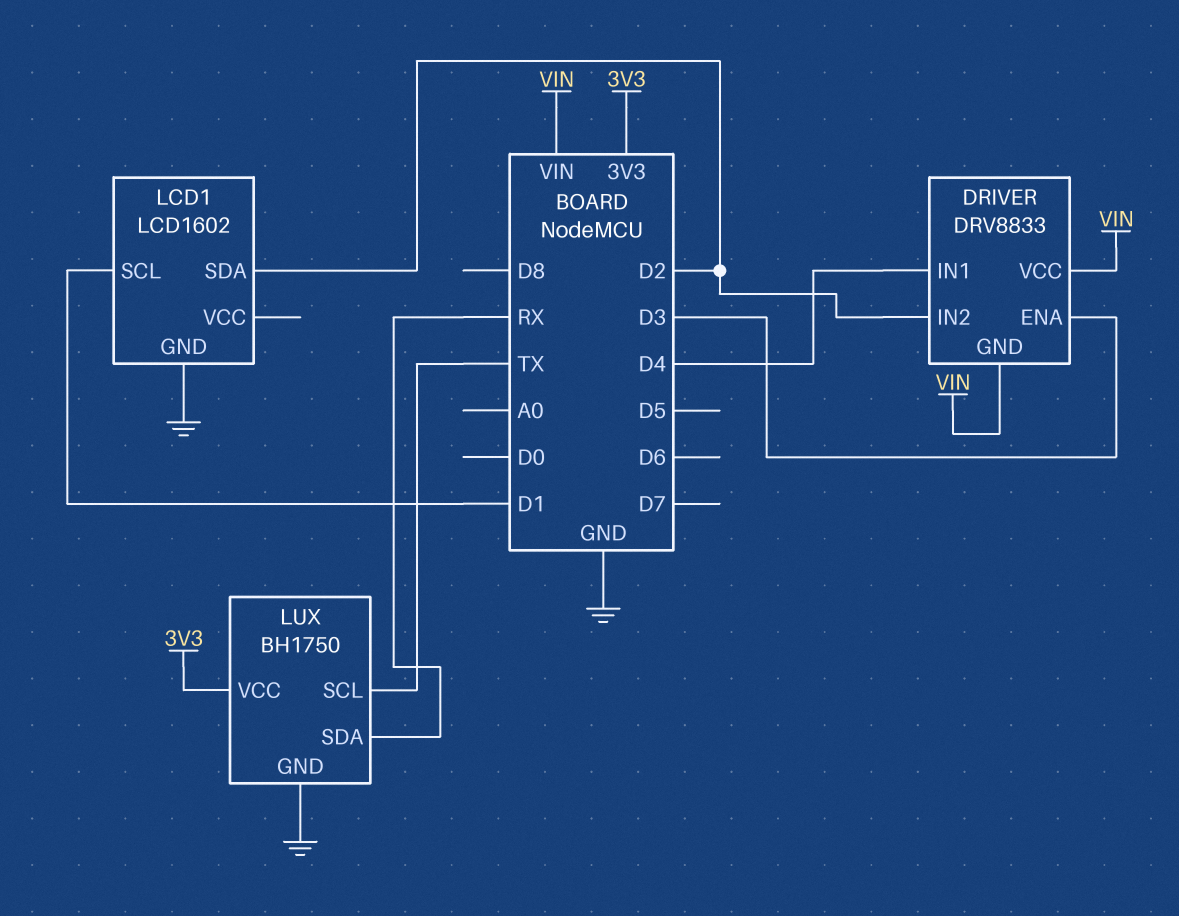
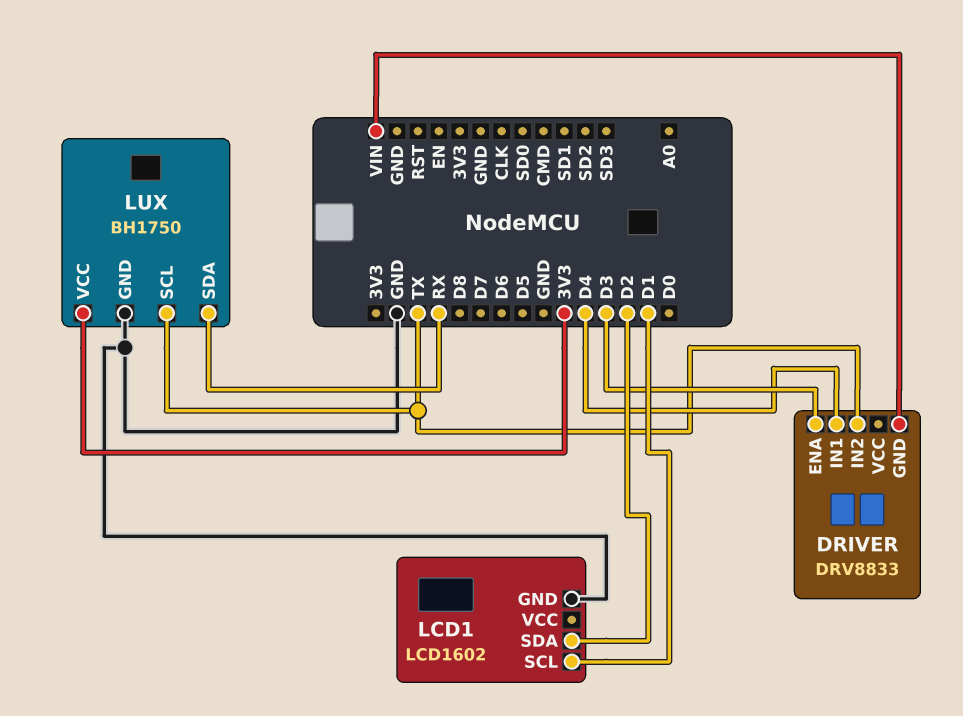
DRIVER pin IN2: D2 -> TX
DRIVER pin VCC: VIN -> none

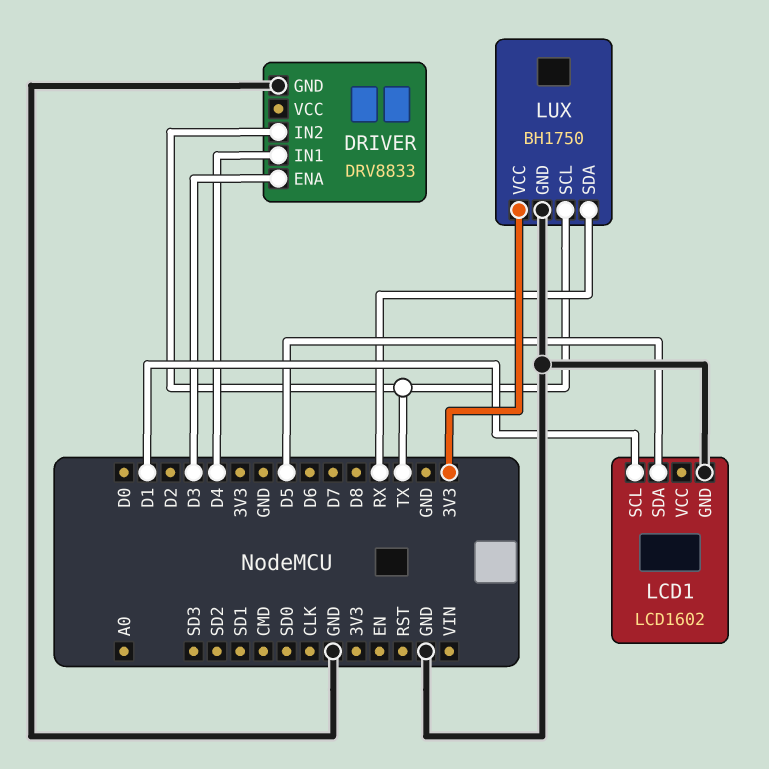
DRIVER pin GND: VIN -> GND
LCD1 pin SDA: D2 -> D5

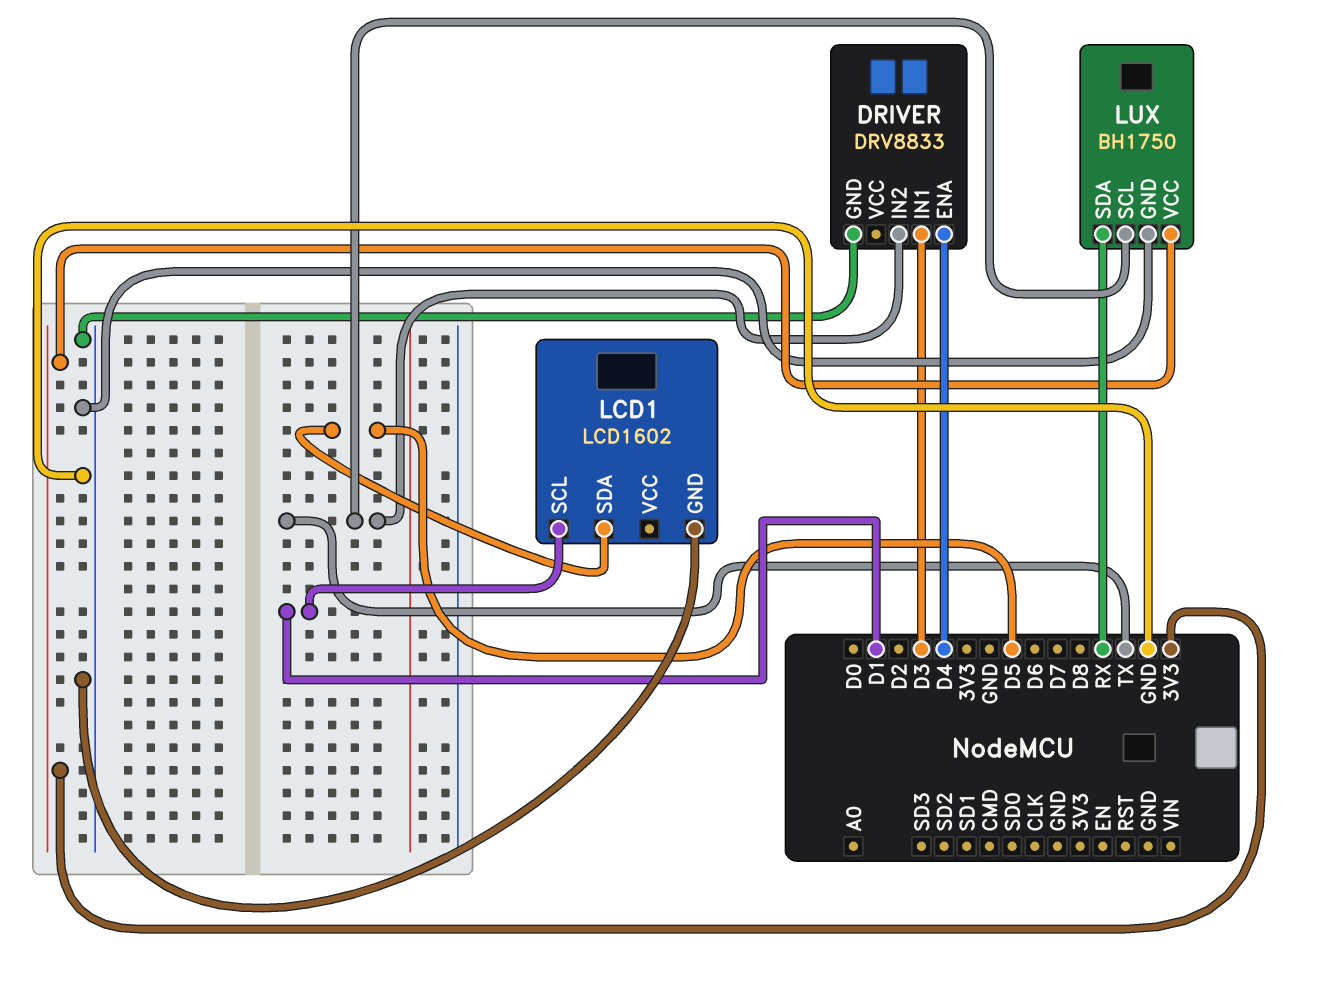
DRIVER pin ENA: D3 -> D4
DRIVER pin IN1: D4 -> D3

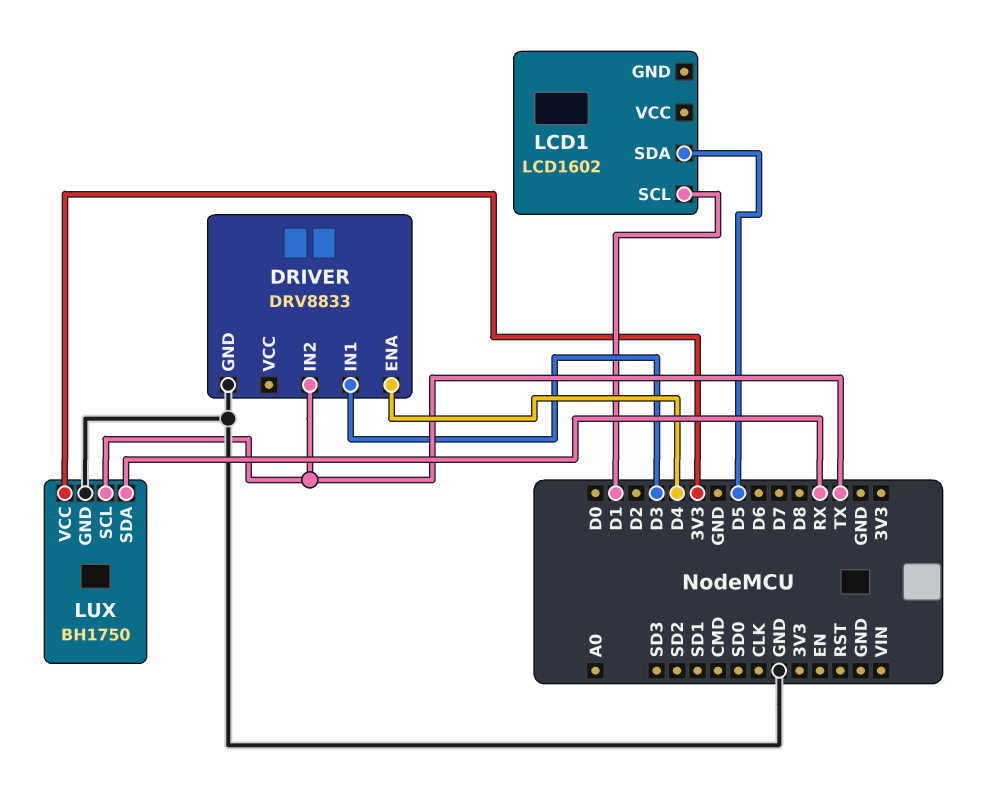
LCD1 pin GND: GND -> none

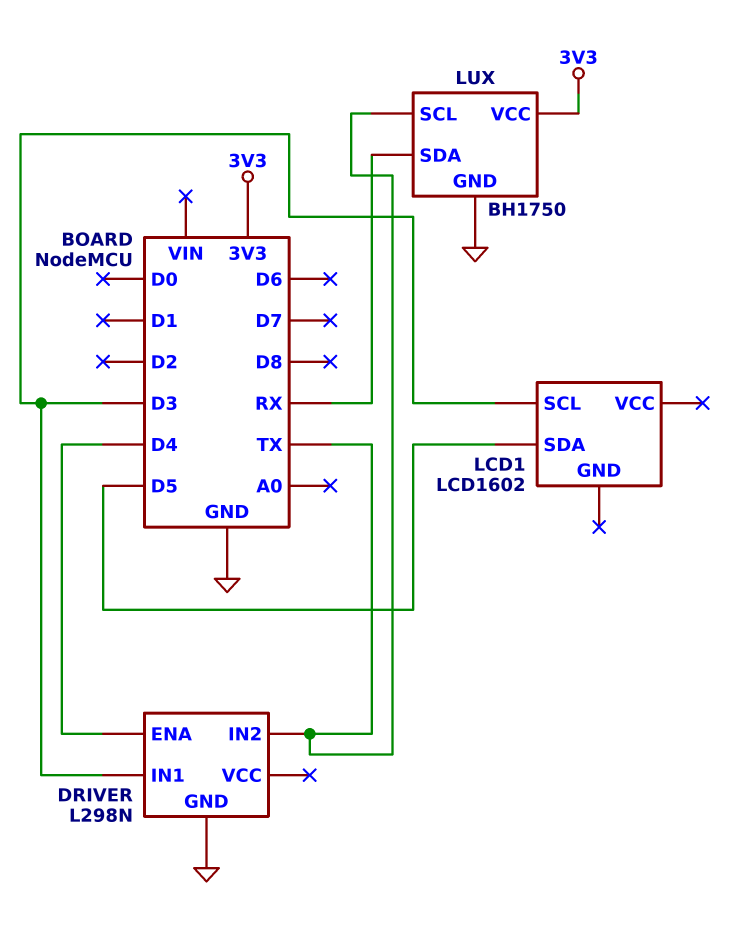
DRIVER: DRV8833 -> L298N
LCD1 pin SCL: D1 -> D3

